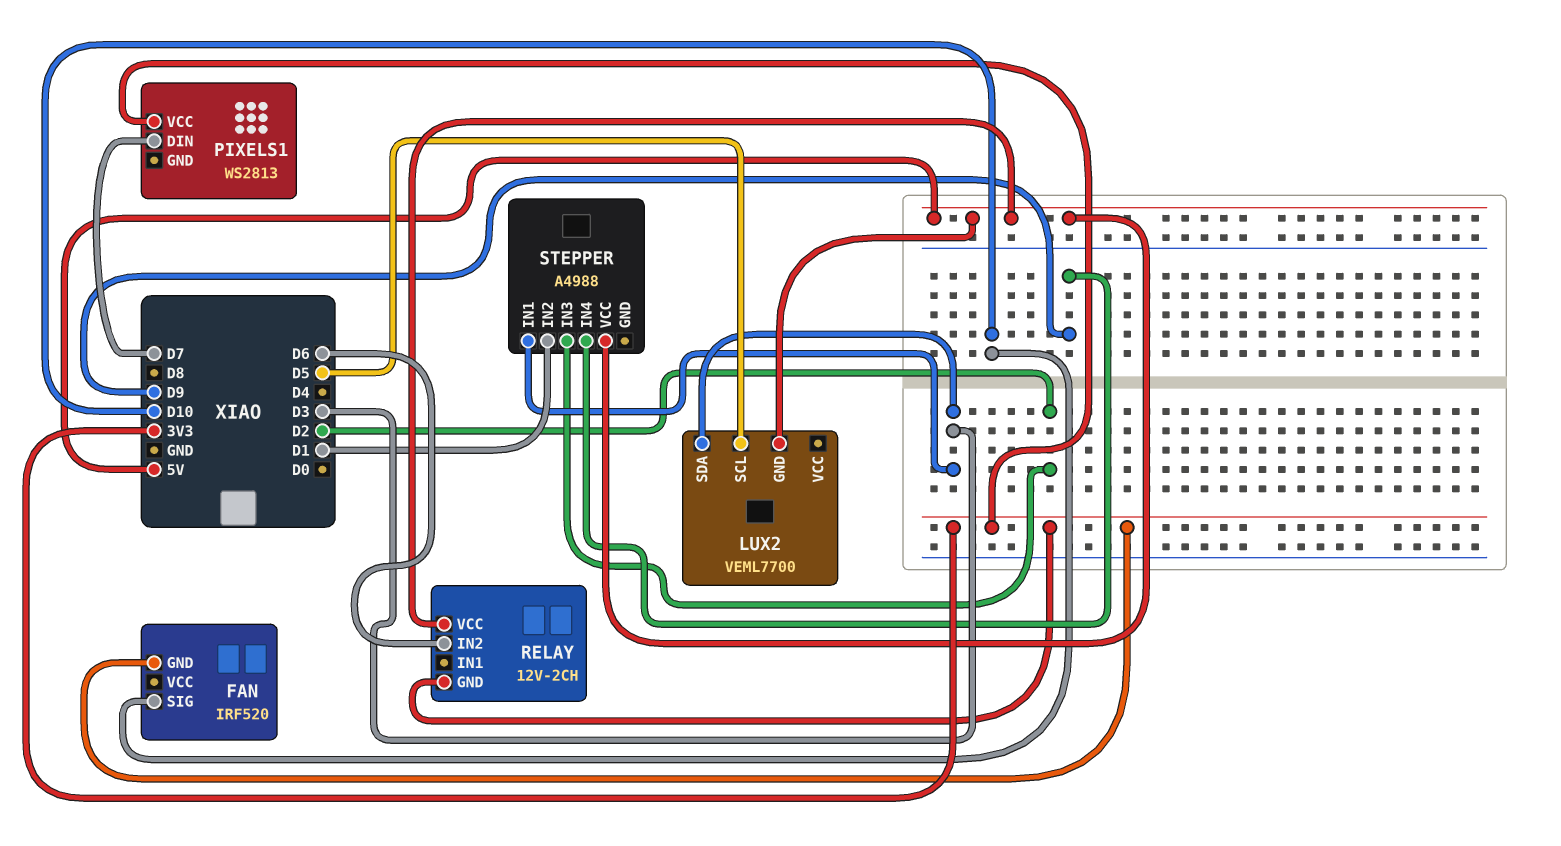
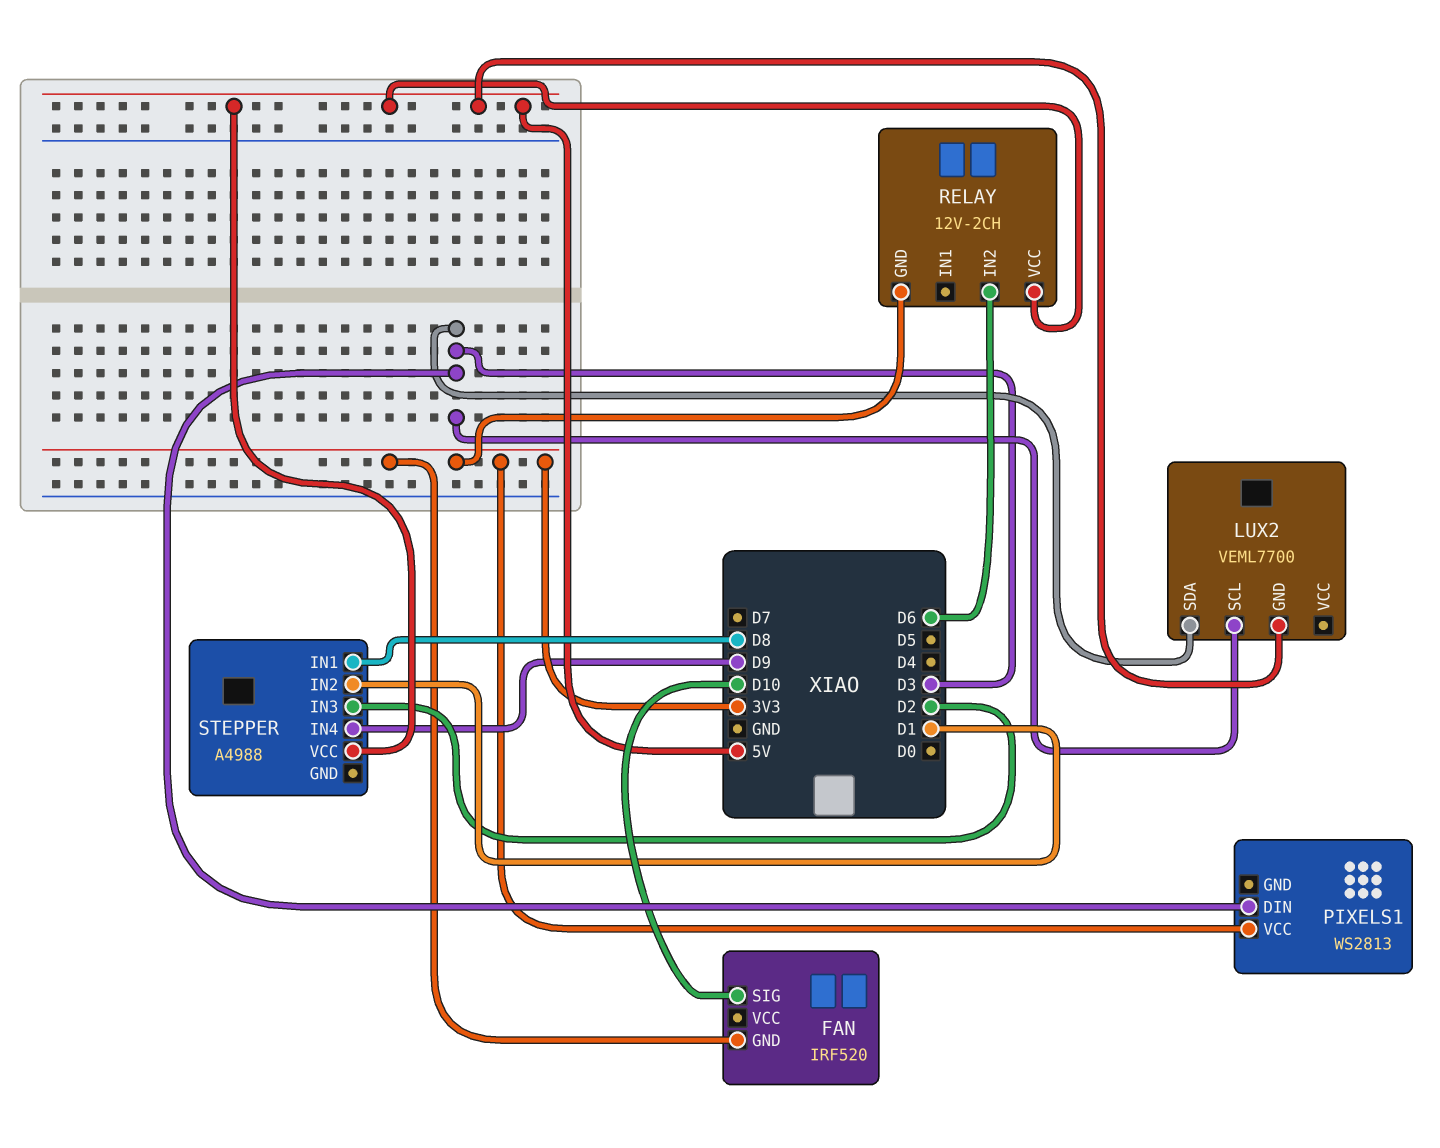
LUX2 pin SCL: D5 -> D3
PIXELS1 pin DIN: D7 -> D3
STEPPER pin IN1: D3 -> D8

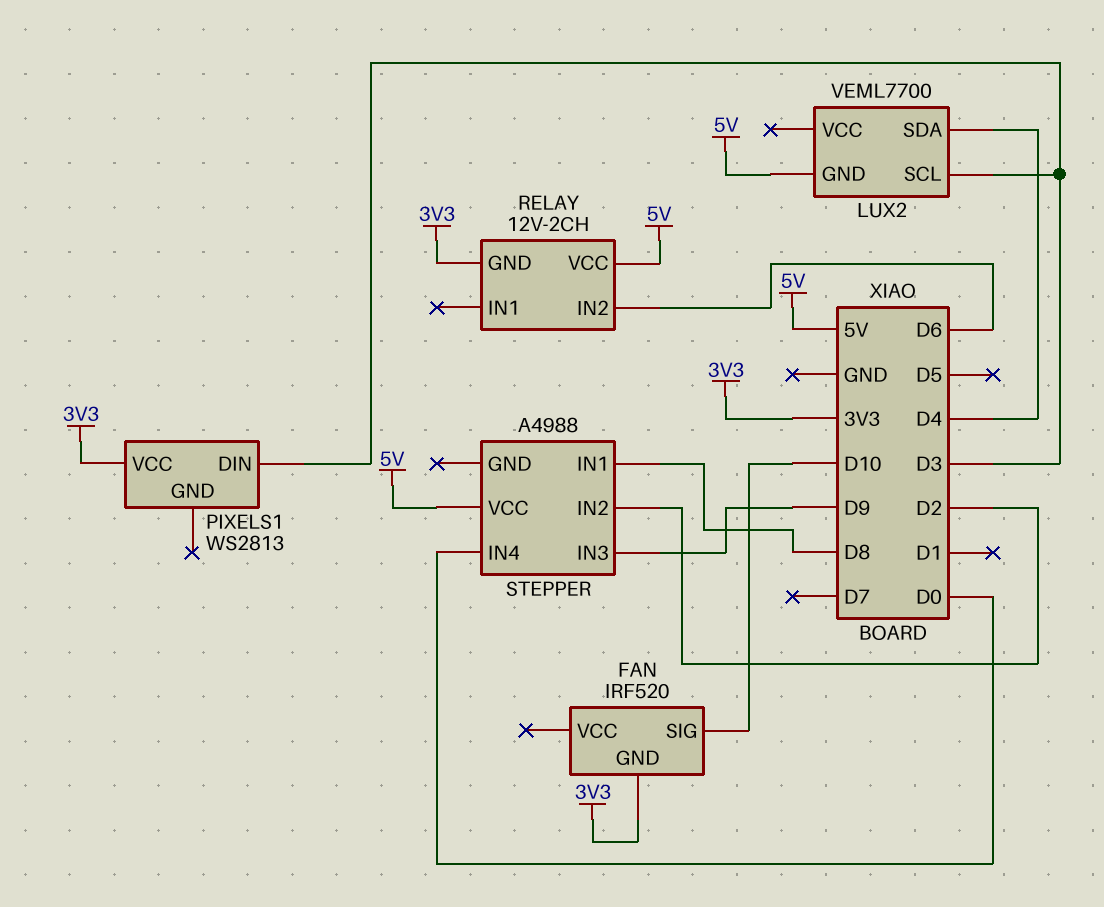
LUX2 pin SDA: D3 -> D4
STEPPER pin IN2: D1 -> D2
STEPPER pin IN3: D2 -> D9
STEPPER pin IN4: D9 -> D0

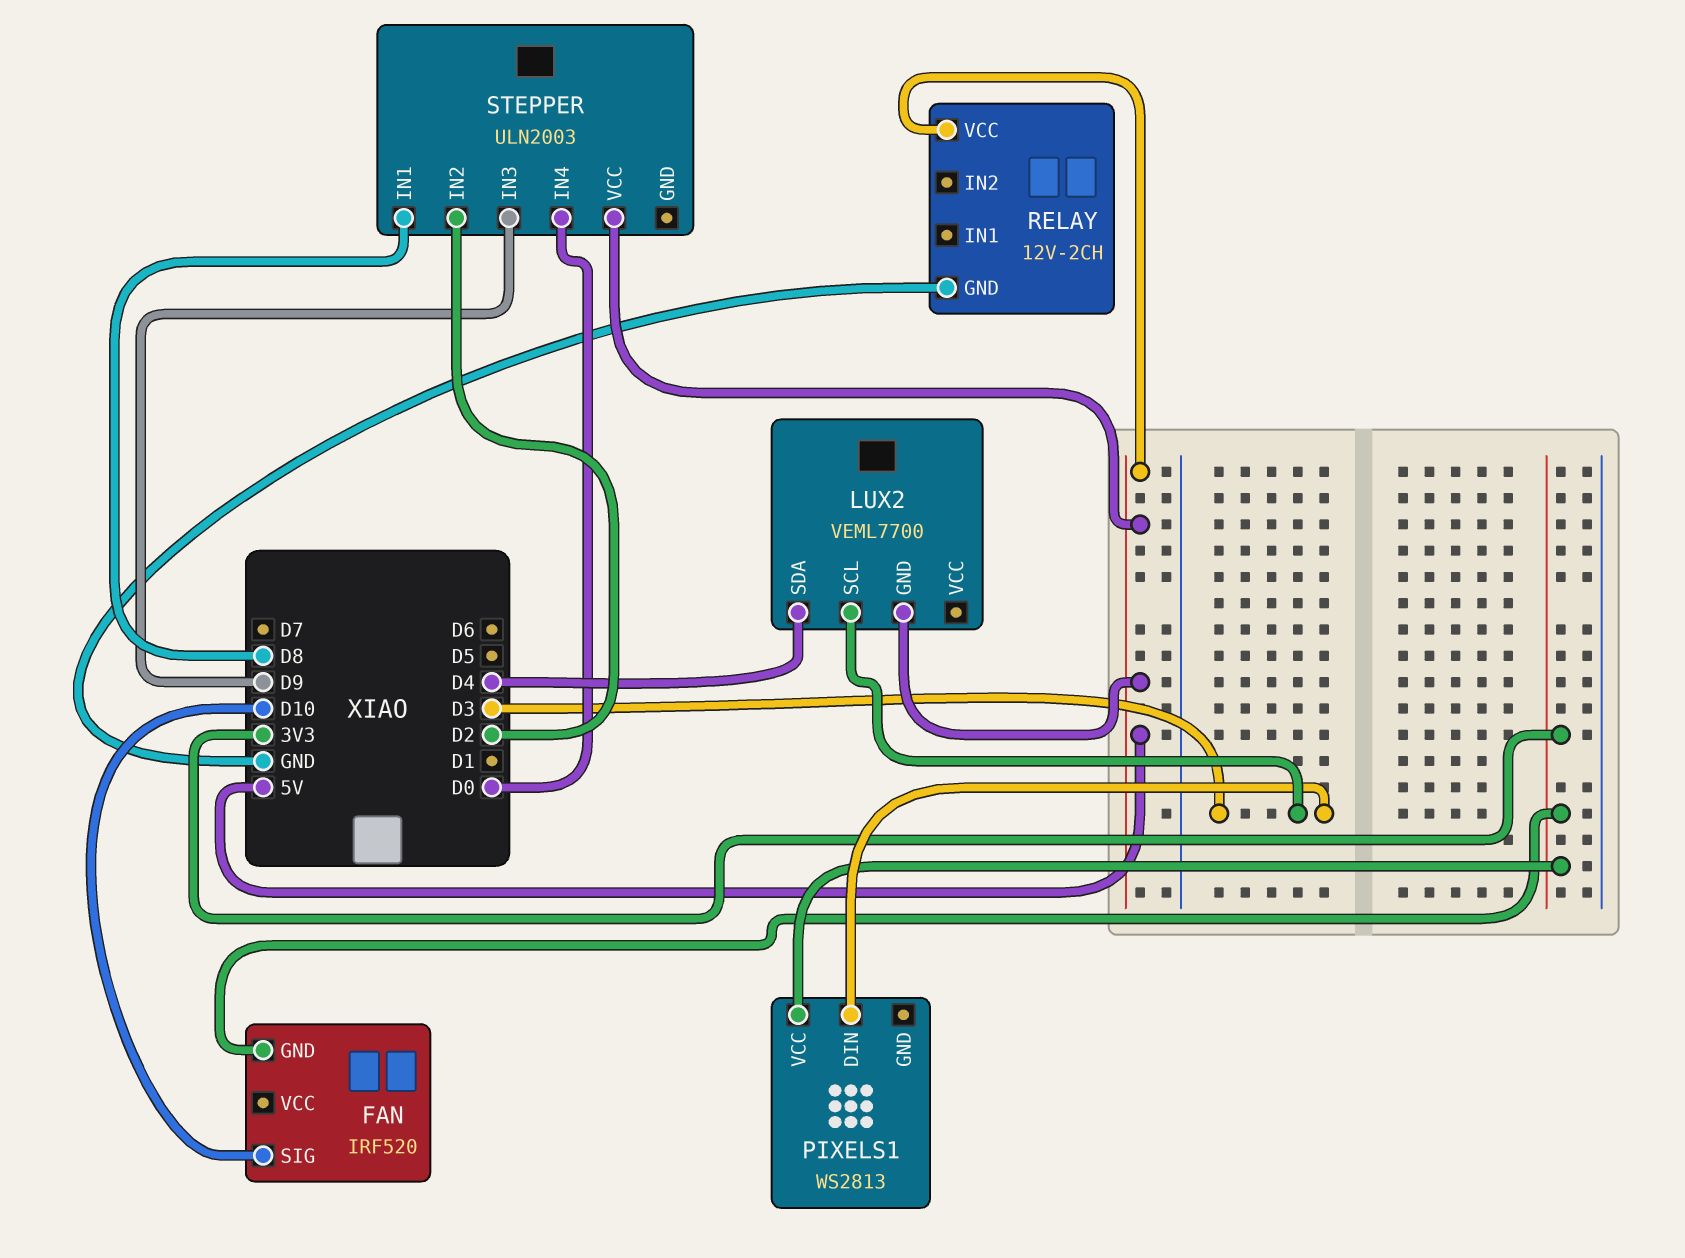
RELAY pin GND: 3V3 -> GND
RELAY pin IN2: D6 -> none
STEPPER: A4988 -> ULN2003

